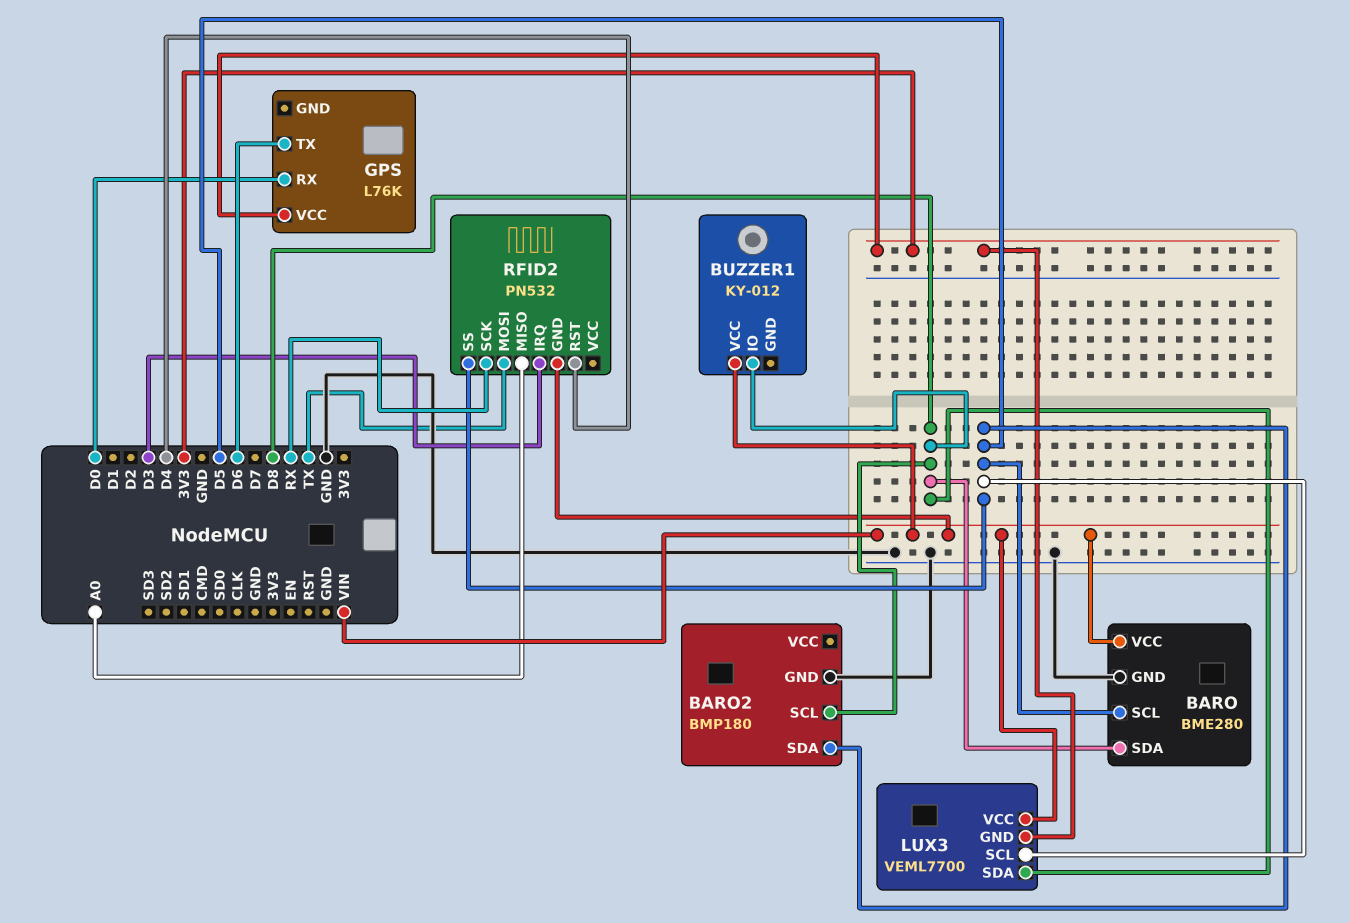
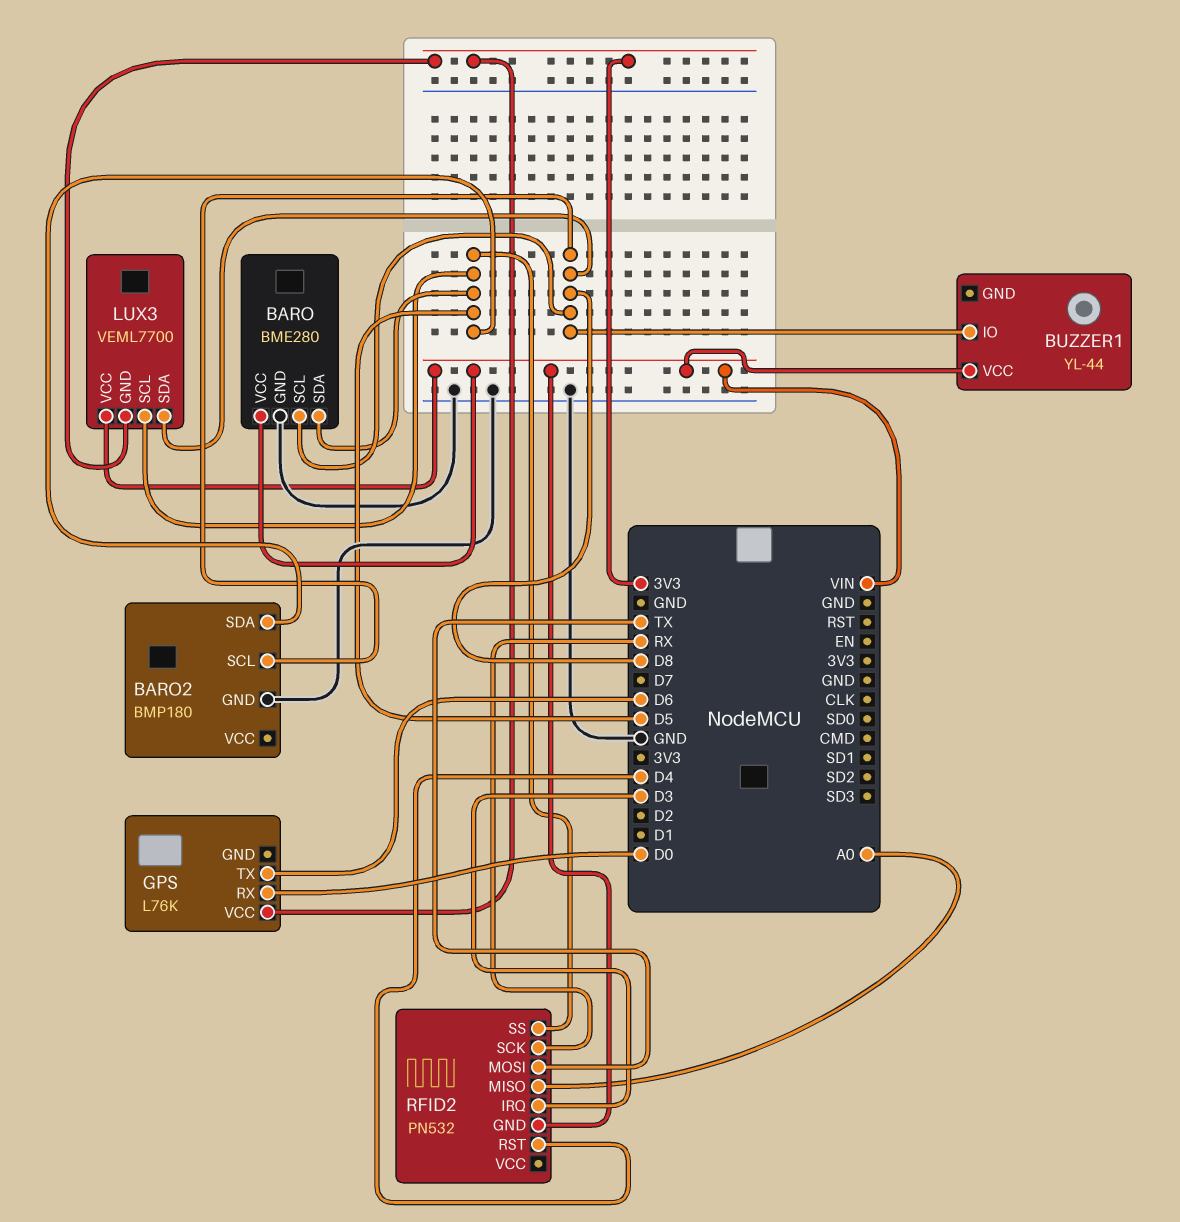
BARO pin SCL: D5 -> D8
BARO pin SDA: D8 -> D5
BUZZER1: KY-012 -> YL-44

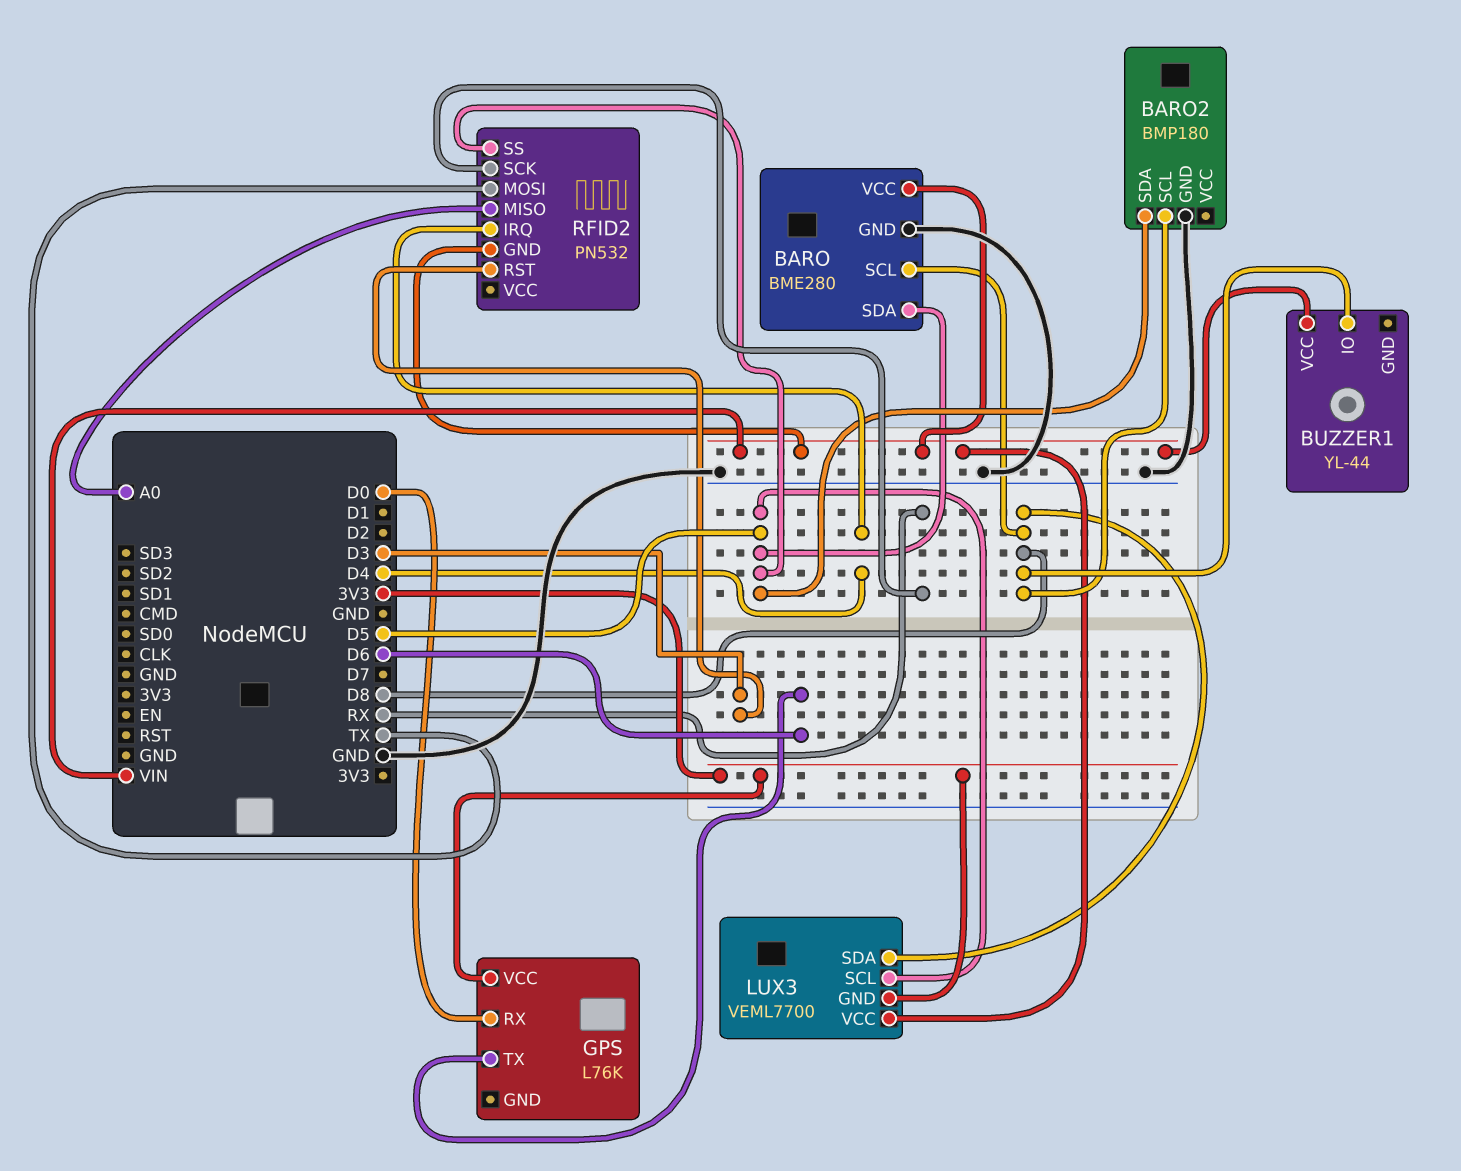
RFID2 pin IRQ: D3 -> D4
RFID2 pin RST: D4 -> D3

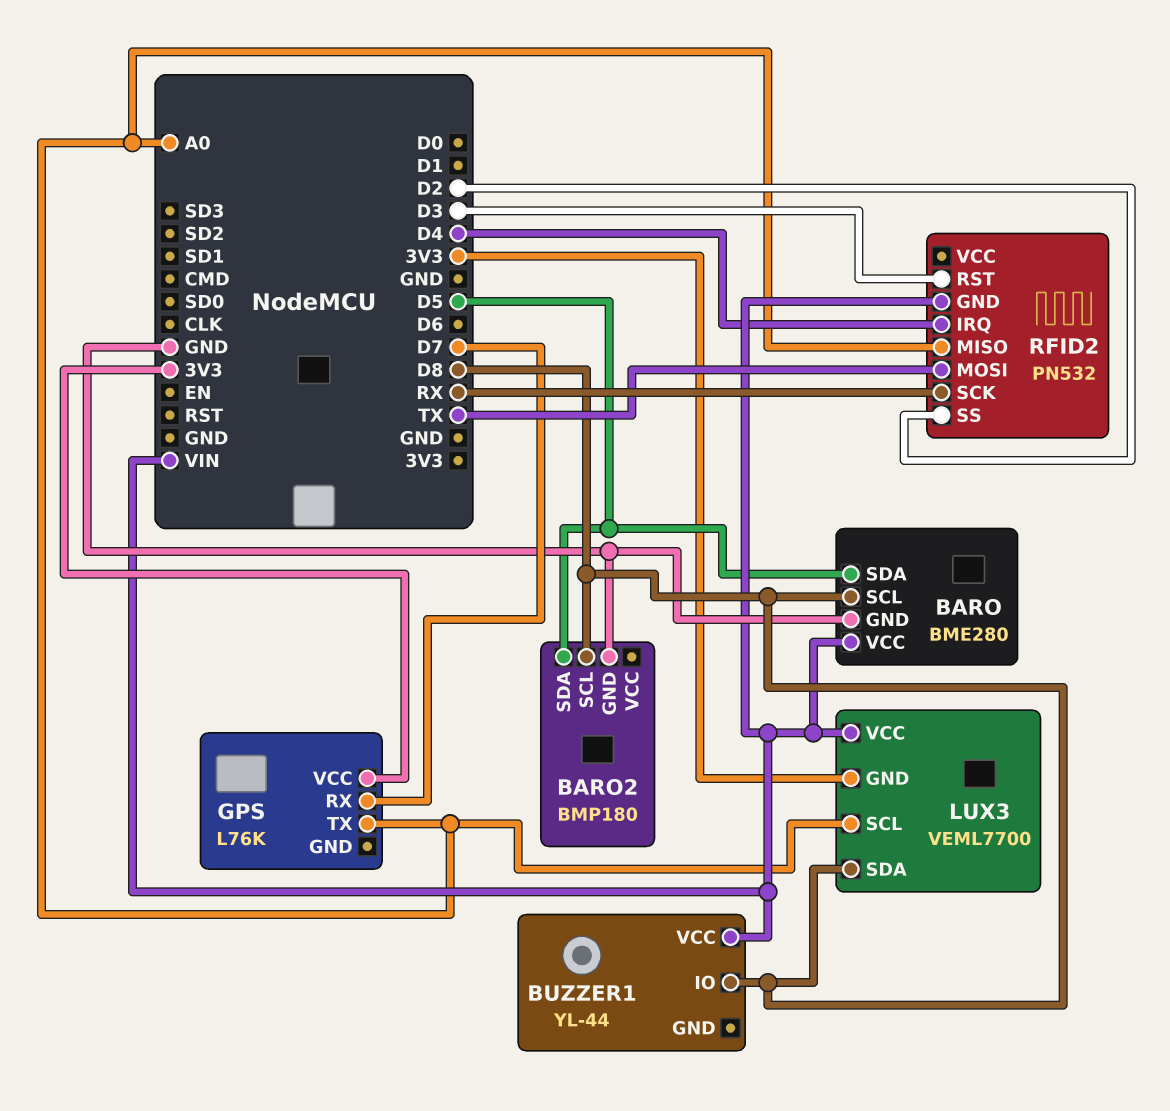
GPS pin RX: D0 -> D7
GPS pin TX: D6 -> A0
LUX3 pin SCL: D5 -> A0
RFID2 pin SS: D5 -> D2

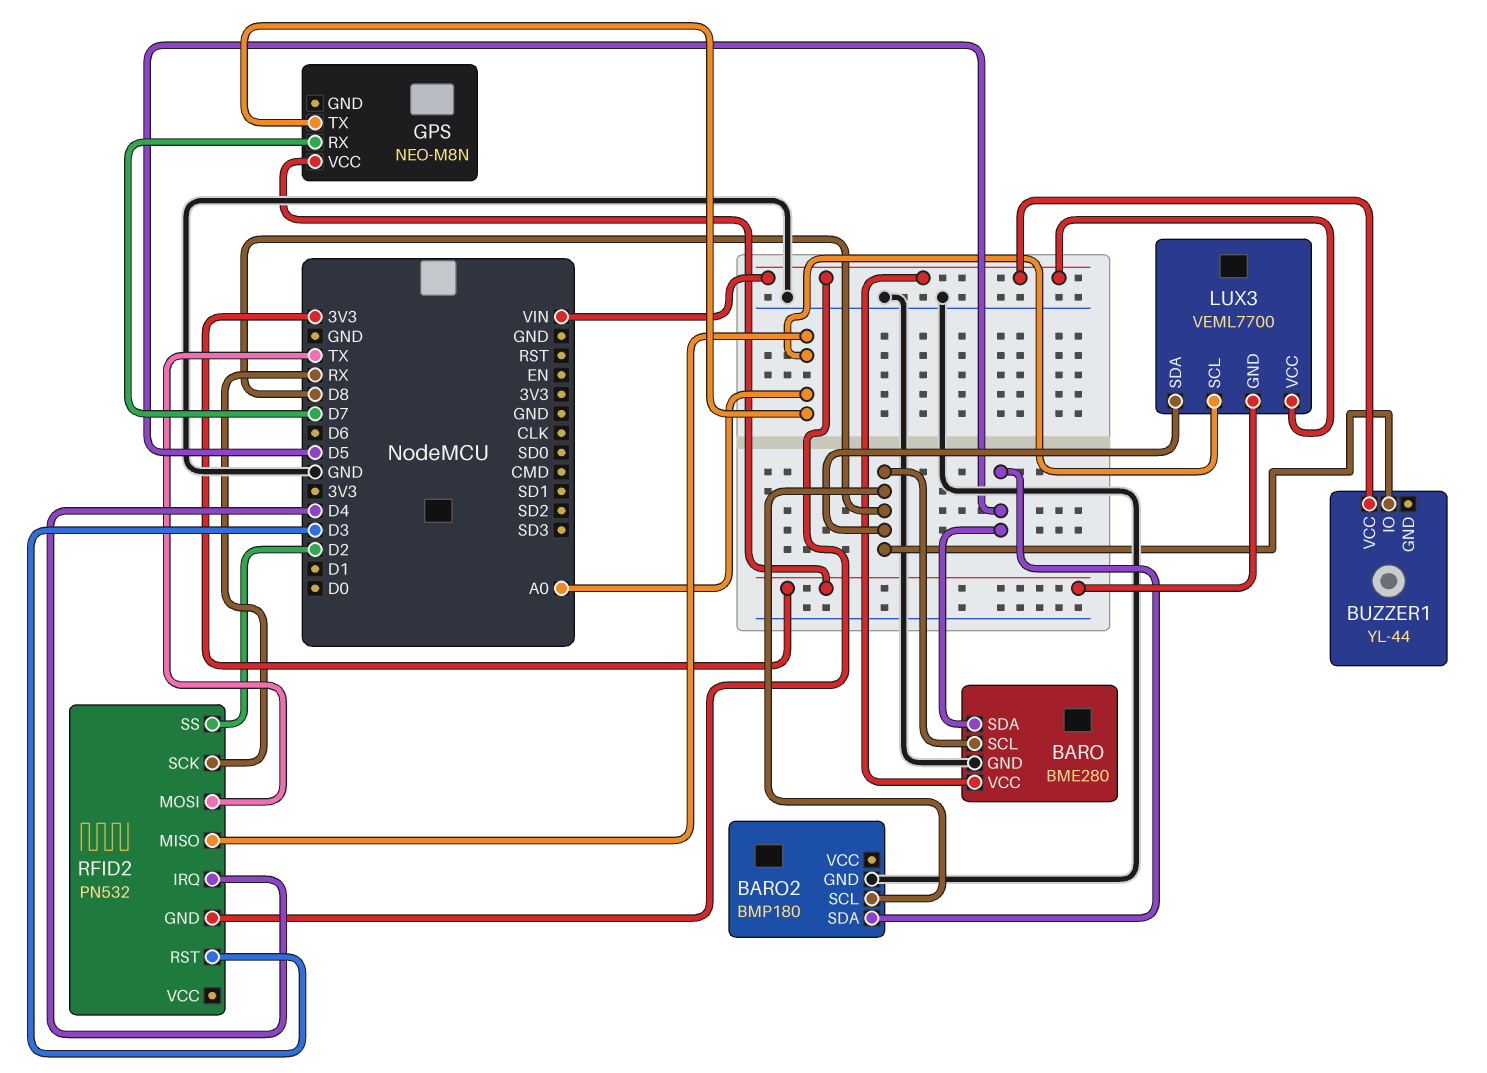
GPS: L76K -> NEO-M8N

